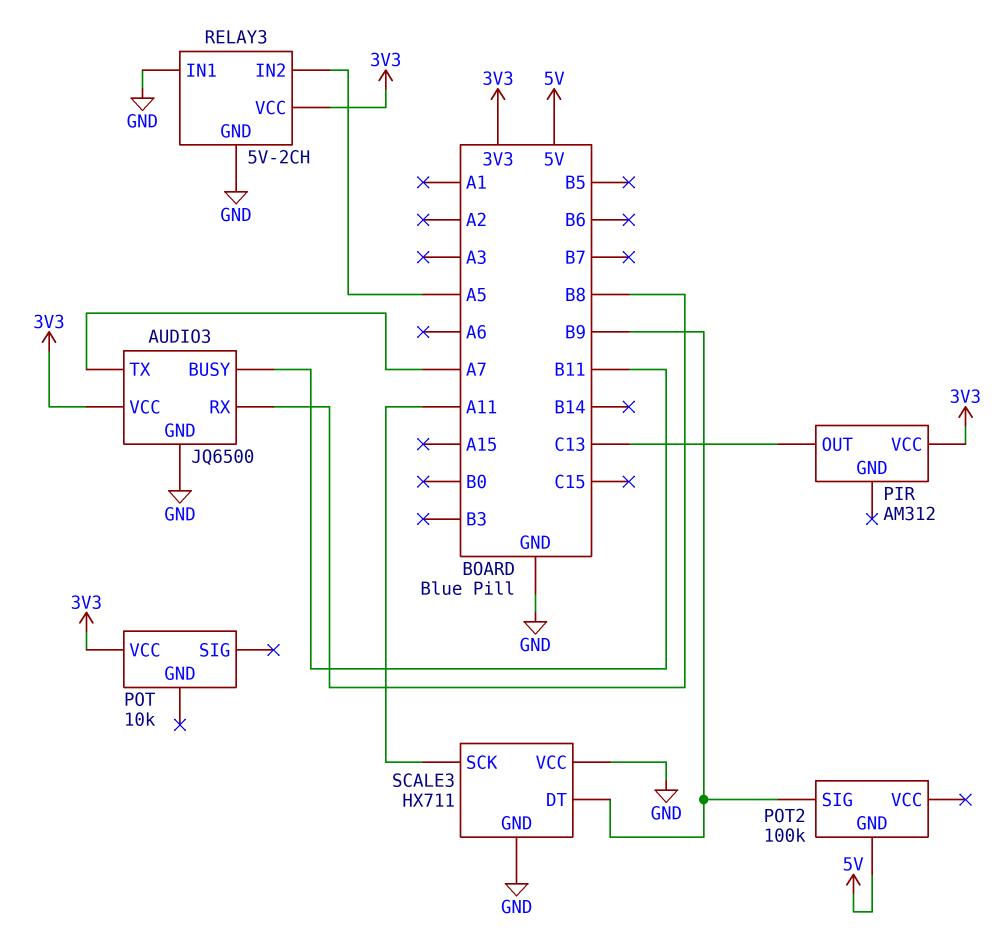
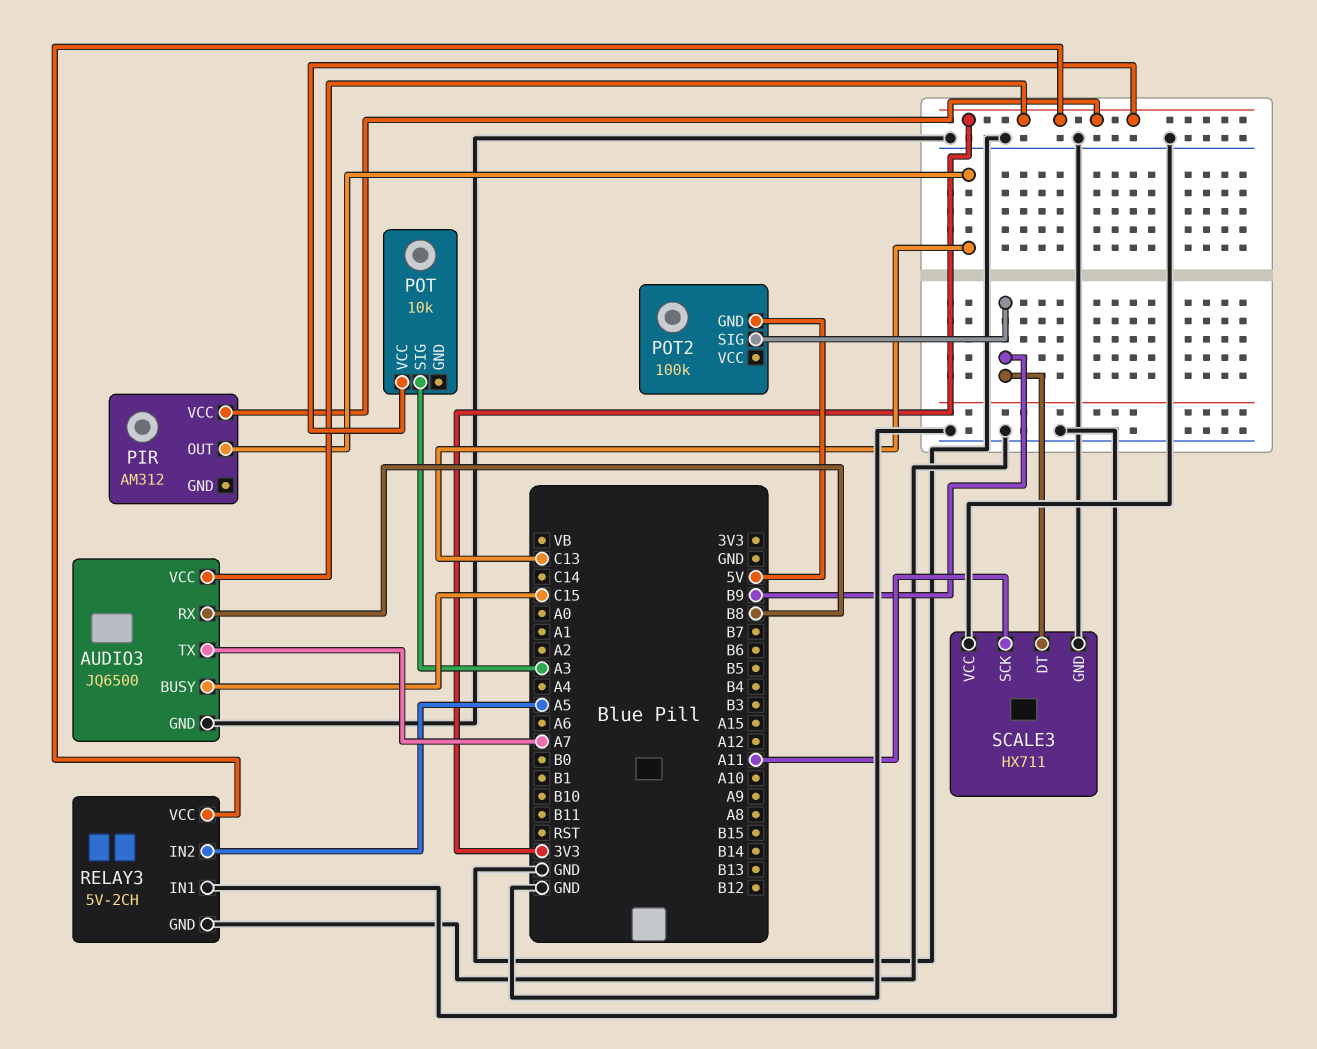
AUDIO3 pin BUSY: B11 -> C15
POT pin SIG: none -> A3

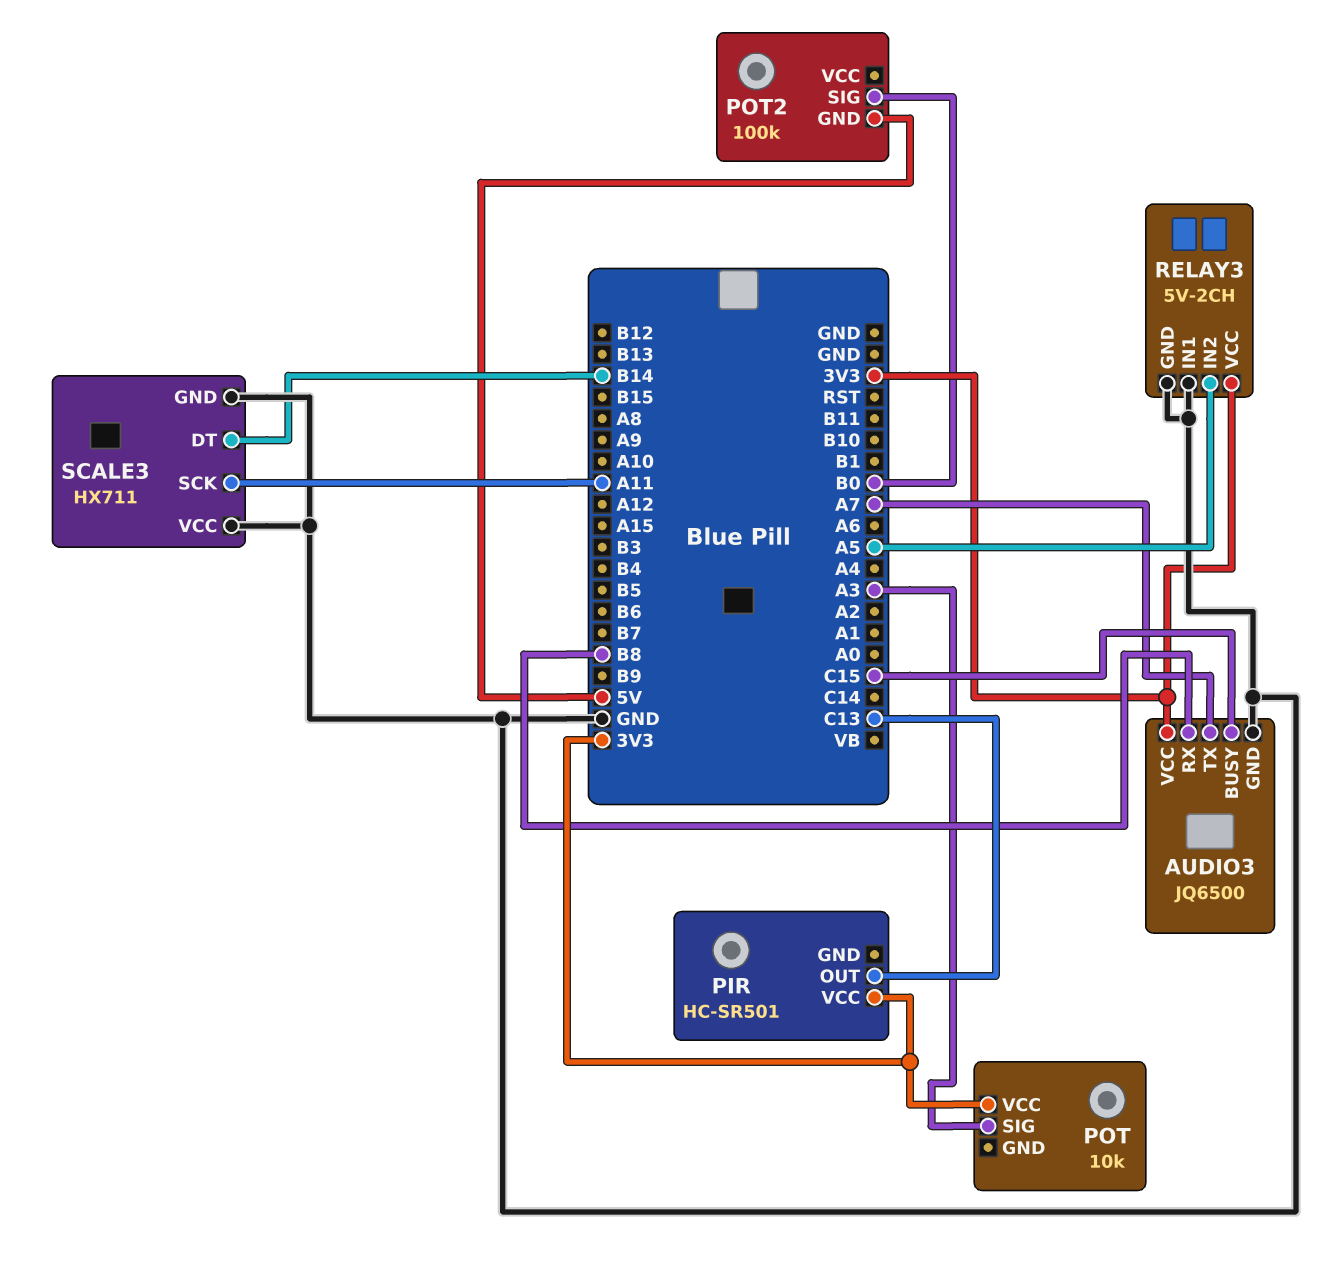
PIR: AM312 -> HC-SR501
POT2 pin SIG: B9 -> B0
SCALE3 pin DT: B9 -> B14

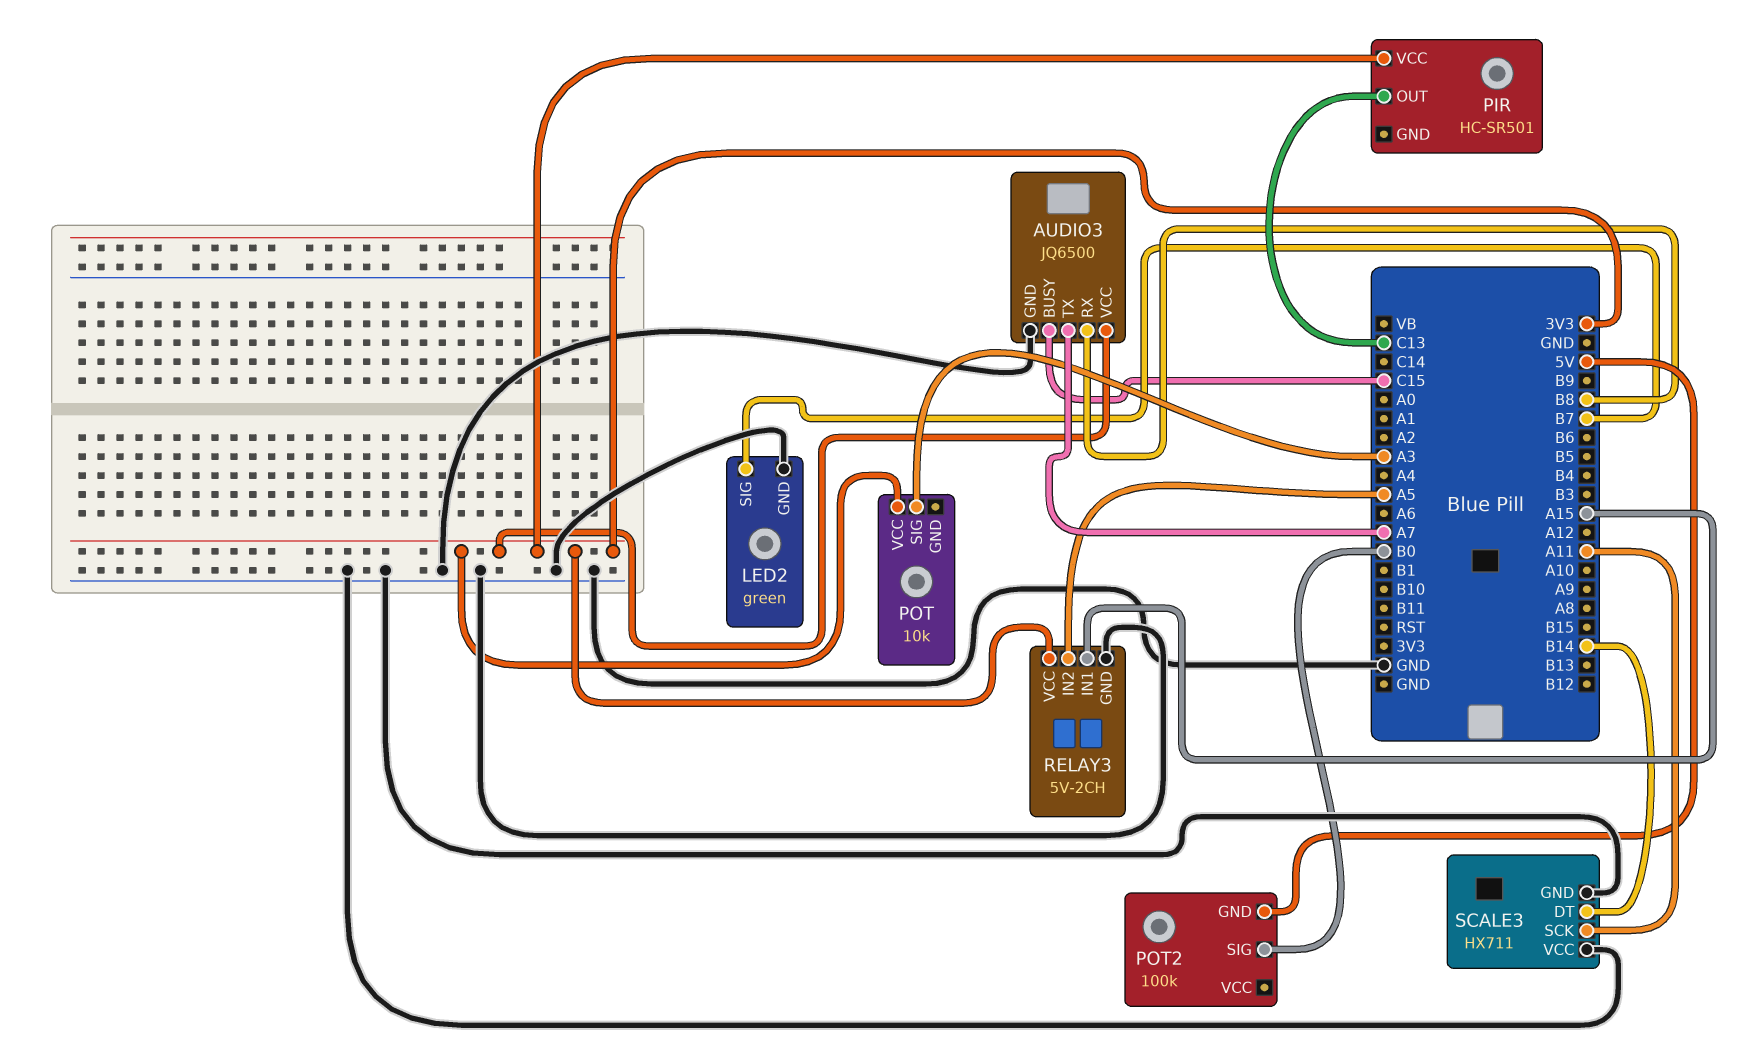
LED2: none -> green
LED2 pin GND: none -> GND
LED2 pin SIG: none -> B7
RELAY3 pin IN1: GND -> A15

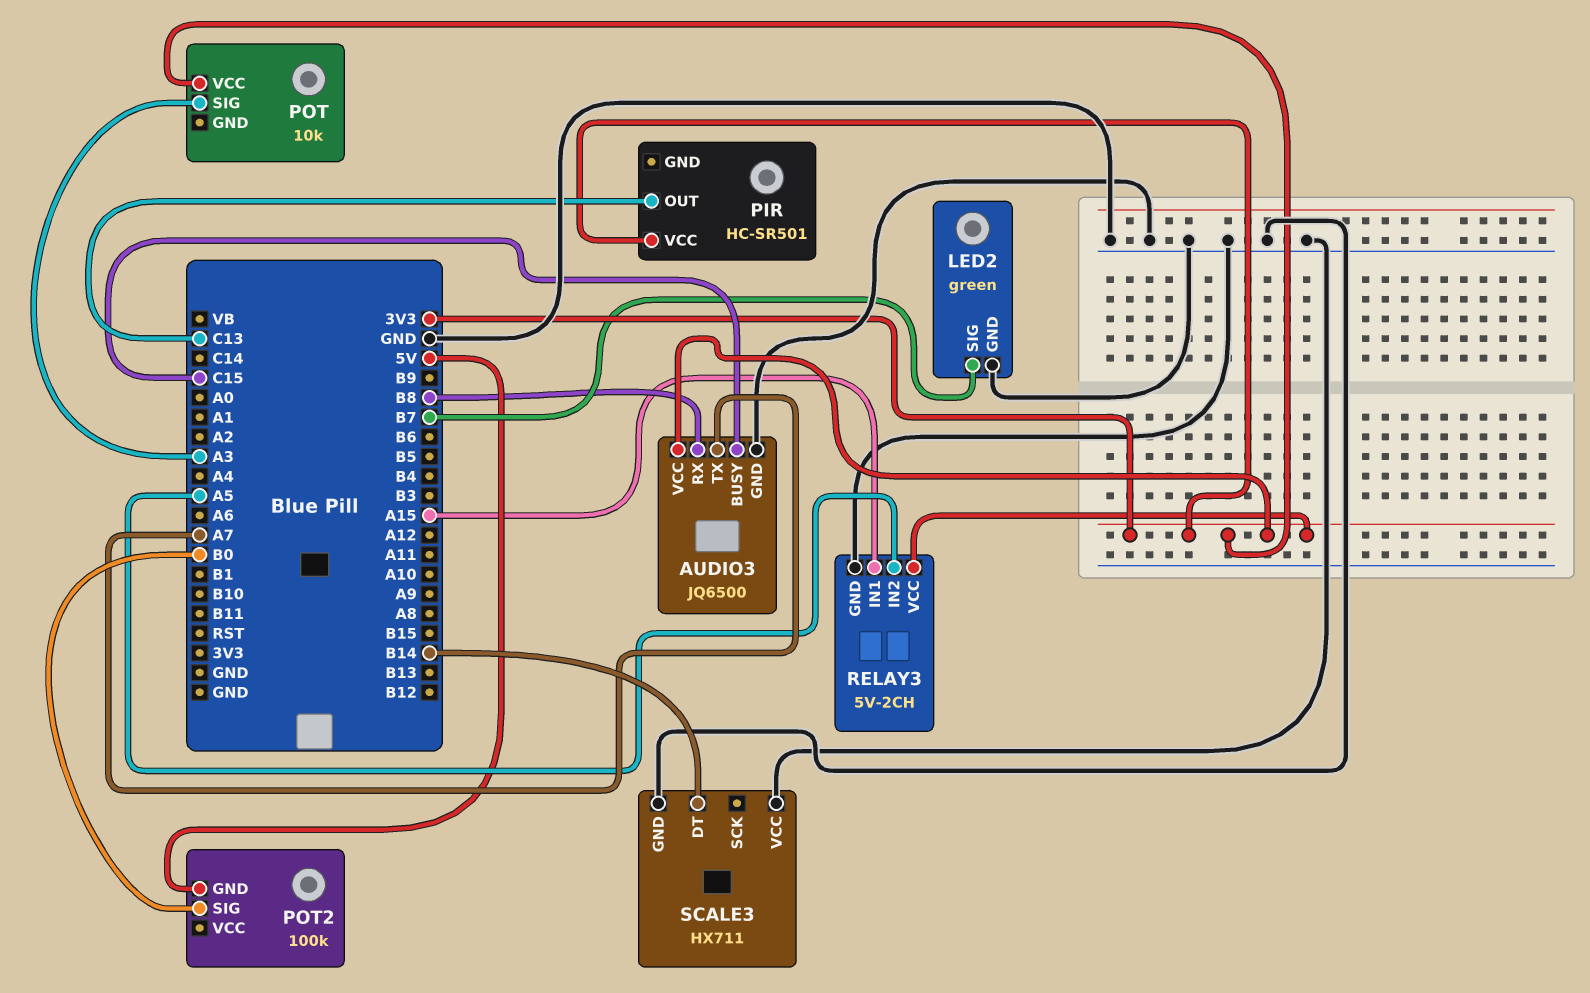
SCALE3 pin SCK: A11 -> none

